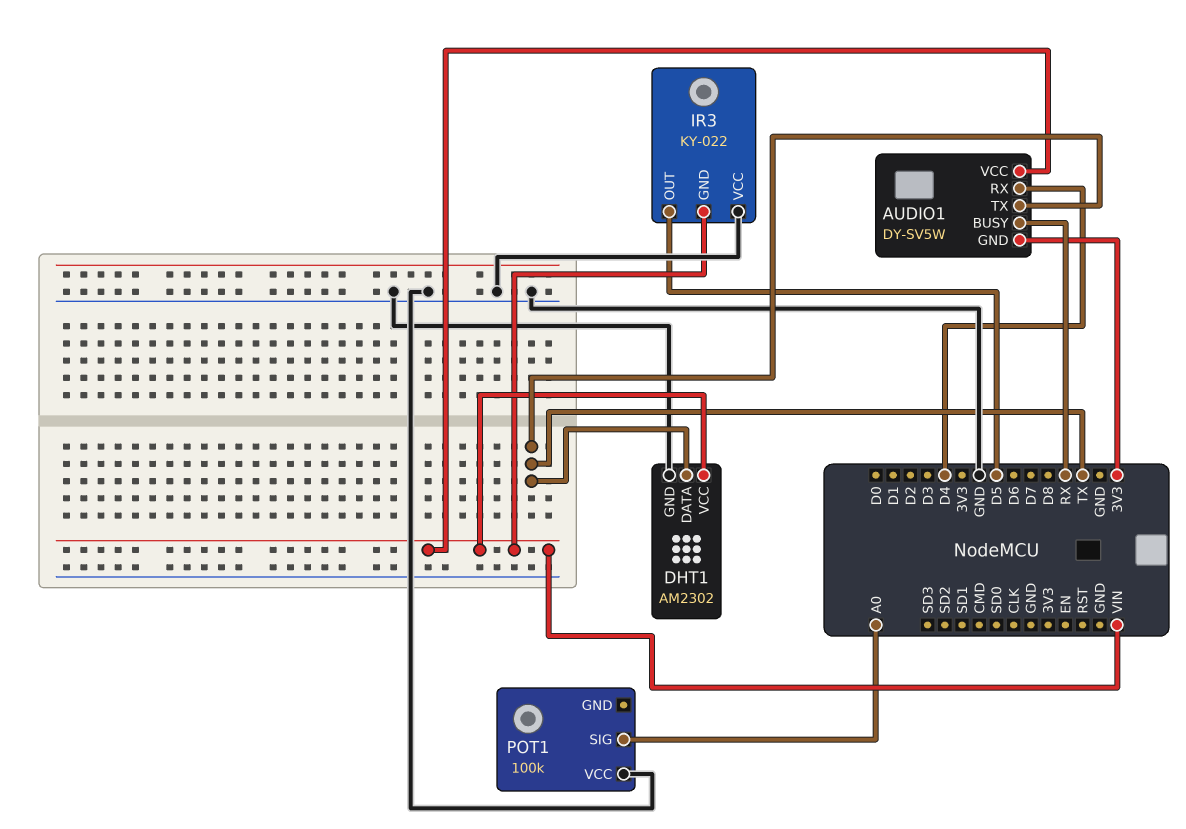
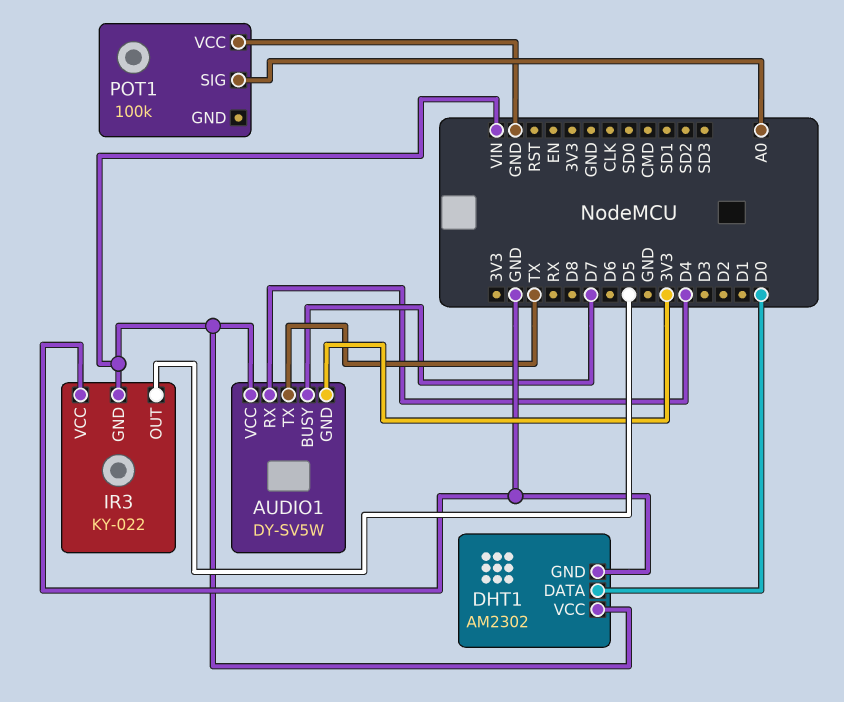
AUDIO1 pin BUSY: RX -> D7
DHT1 pin DATA: TX -> D0

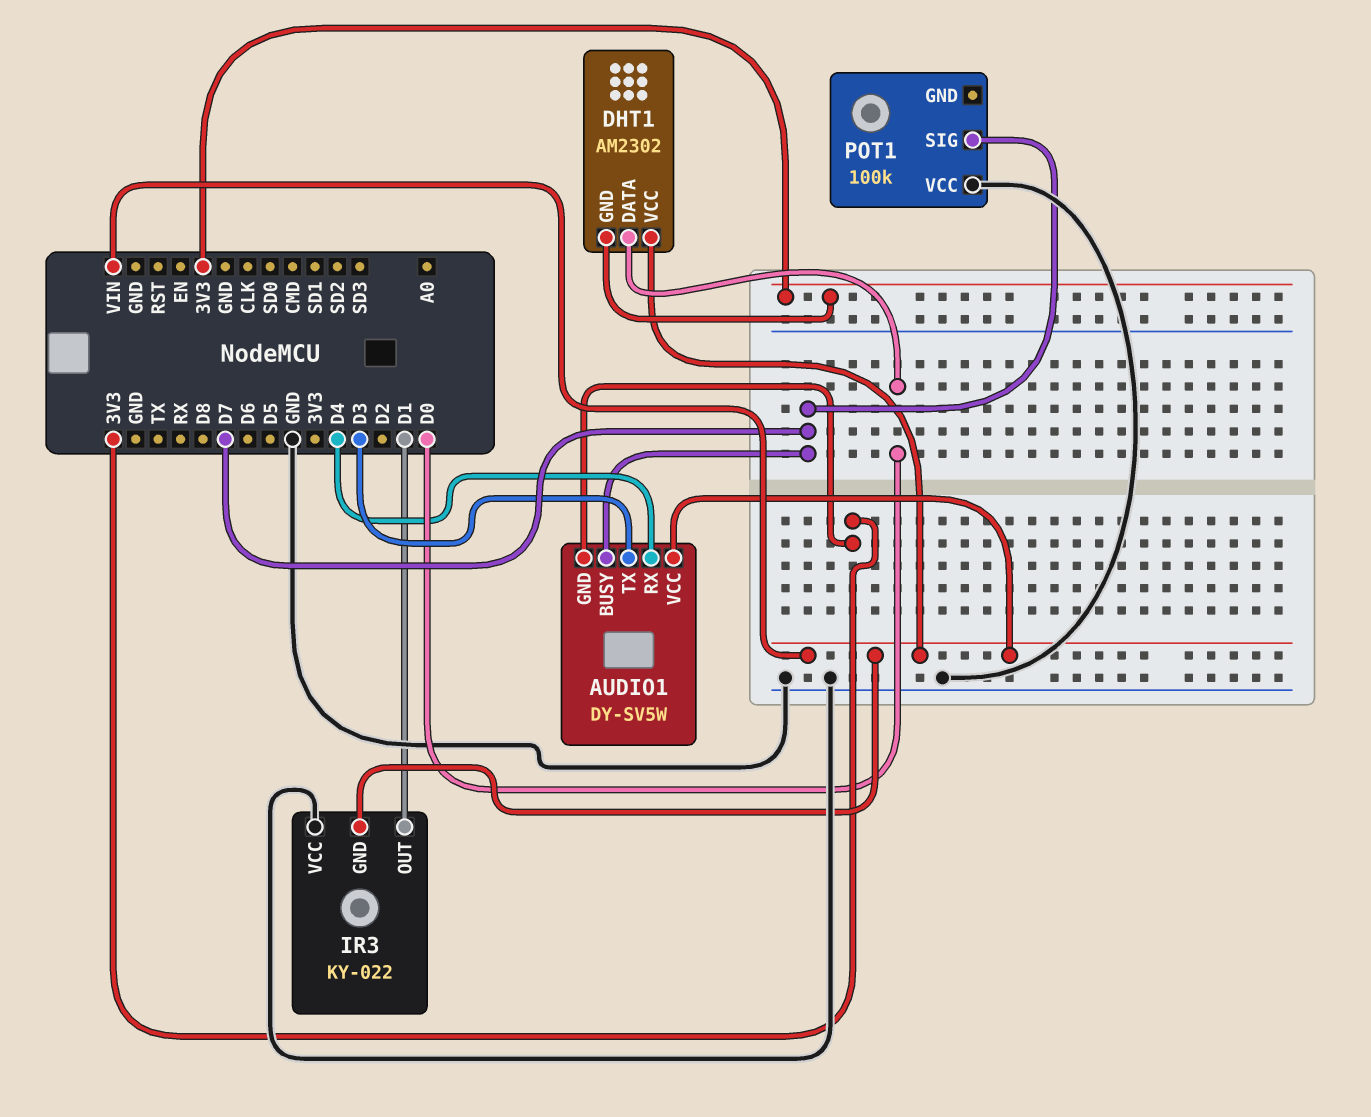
AUDIO1 pin TX: TX -> D3
DHT1 pin GND: GND -> 3V3
IR3 pin OUT: D5 -> D1
POT1 pin SIG: A0 -> D7

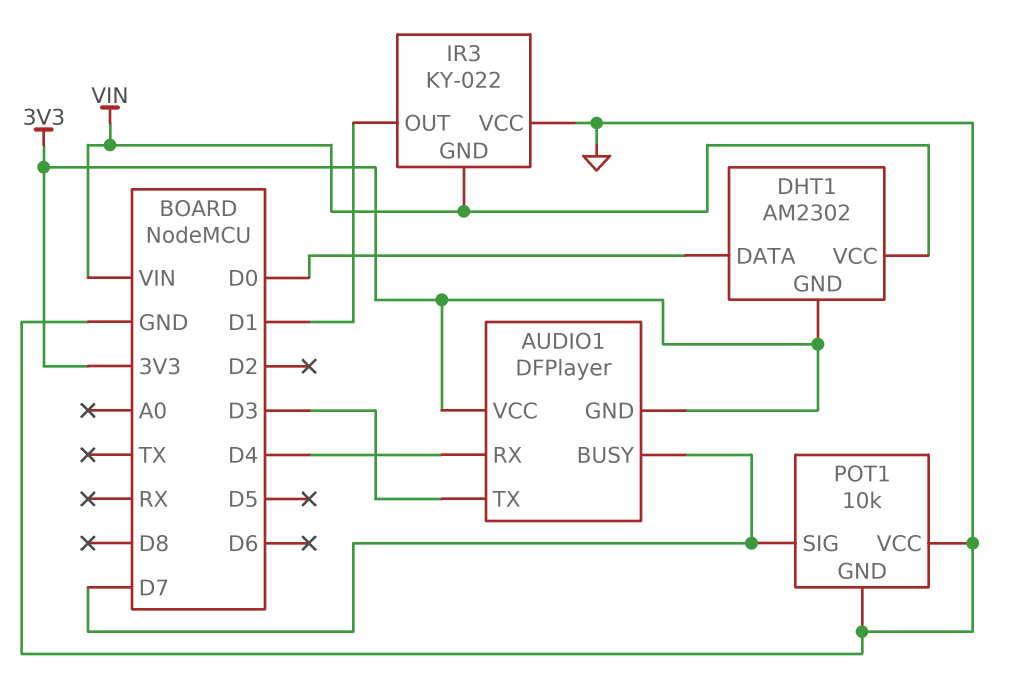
AUDIO1: DY-SV5W -> DFPlayer
AUDIO1 pin VCC: VIN -> 3V3
POT1: 100k -> 10k
POT1 pin GND: none -> GND

